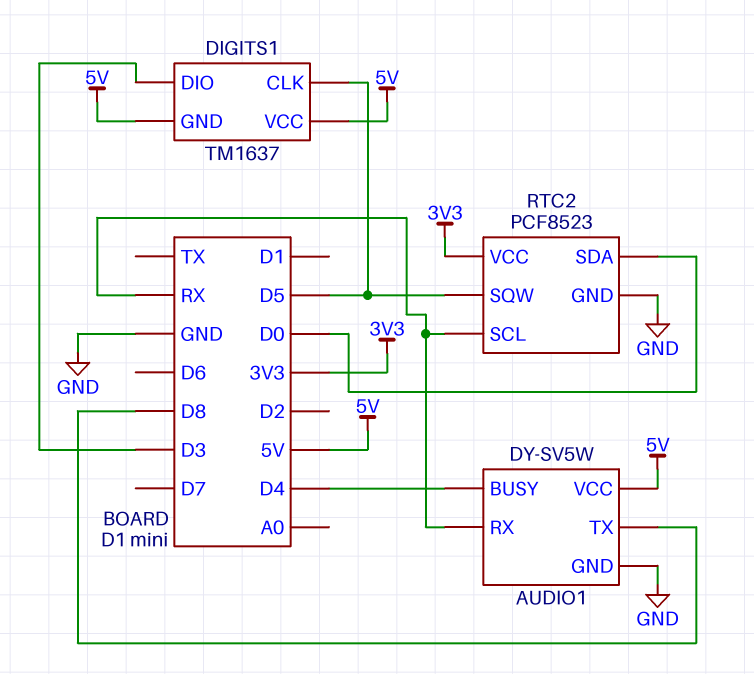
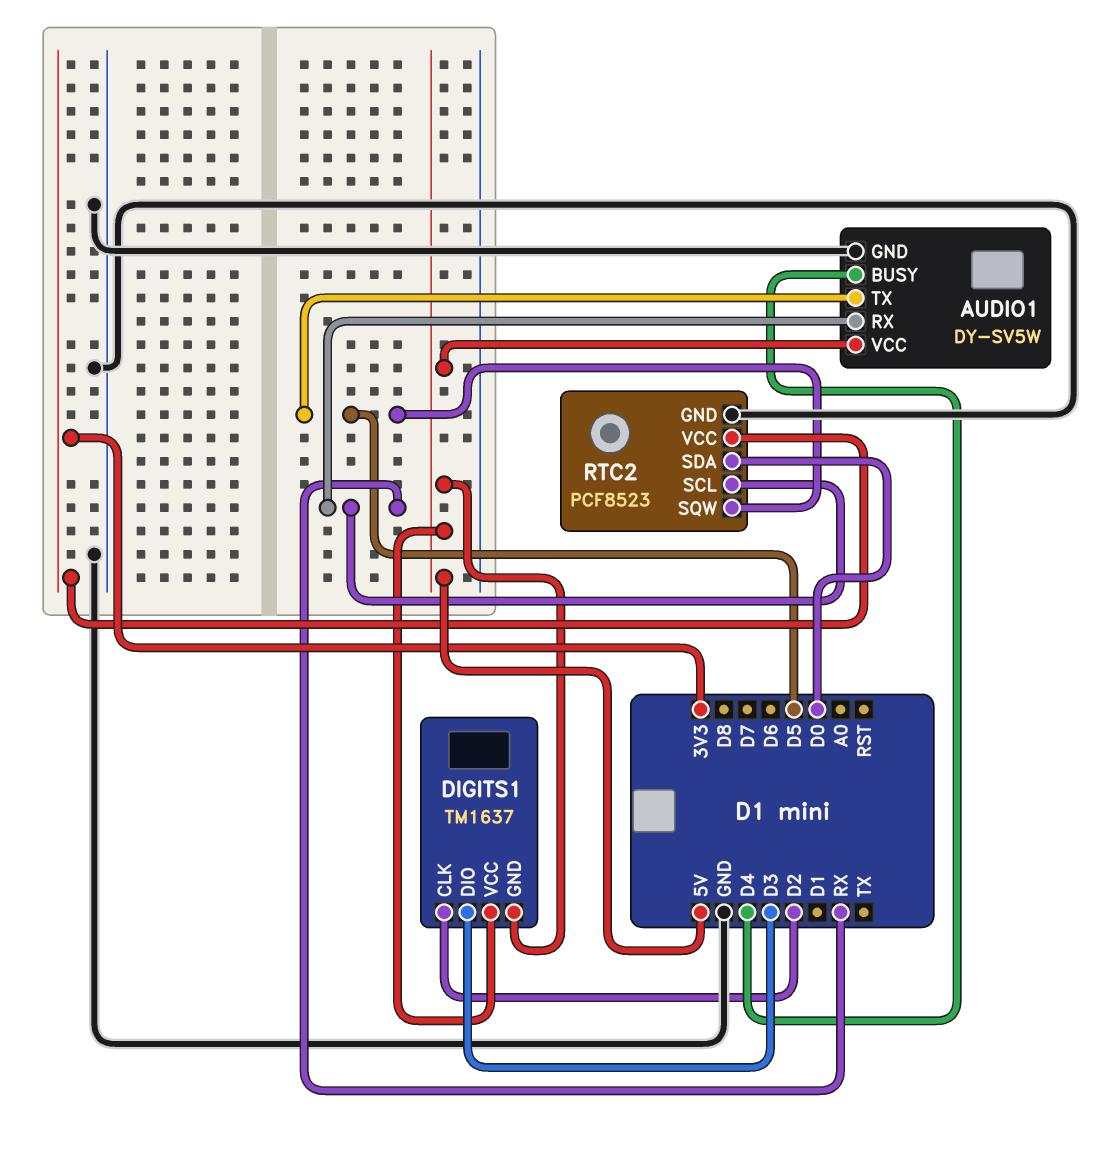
AUDIO1 pin TX: D8 -> D5
DIGITS1 pin CLK: D5 -> D2

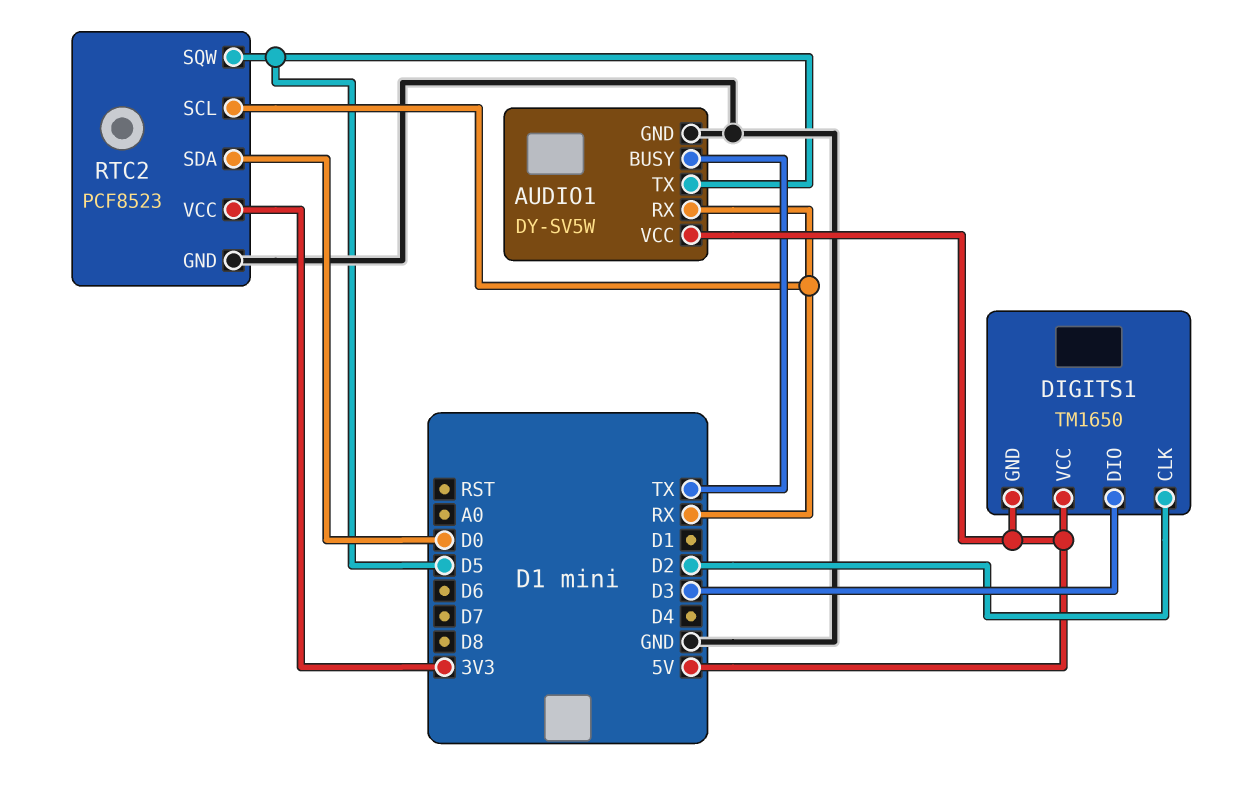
AUDIO1 pin BUSY: D4 -> TX
DIGITS1: TM1637 -> TM1650

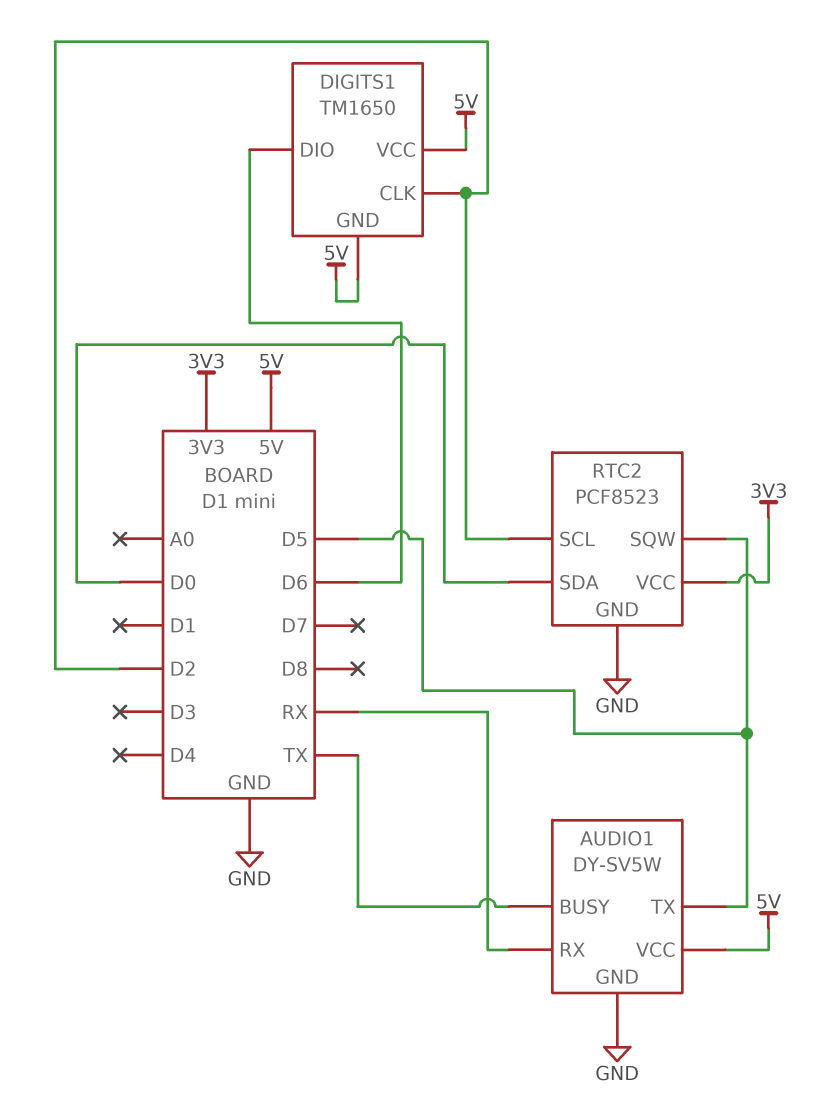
DIGITS1 pin DIO: D3 -> D6
RTC2 pin SCL: RX -> D2

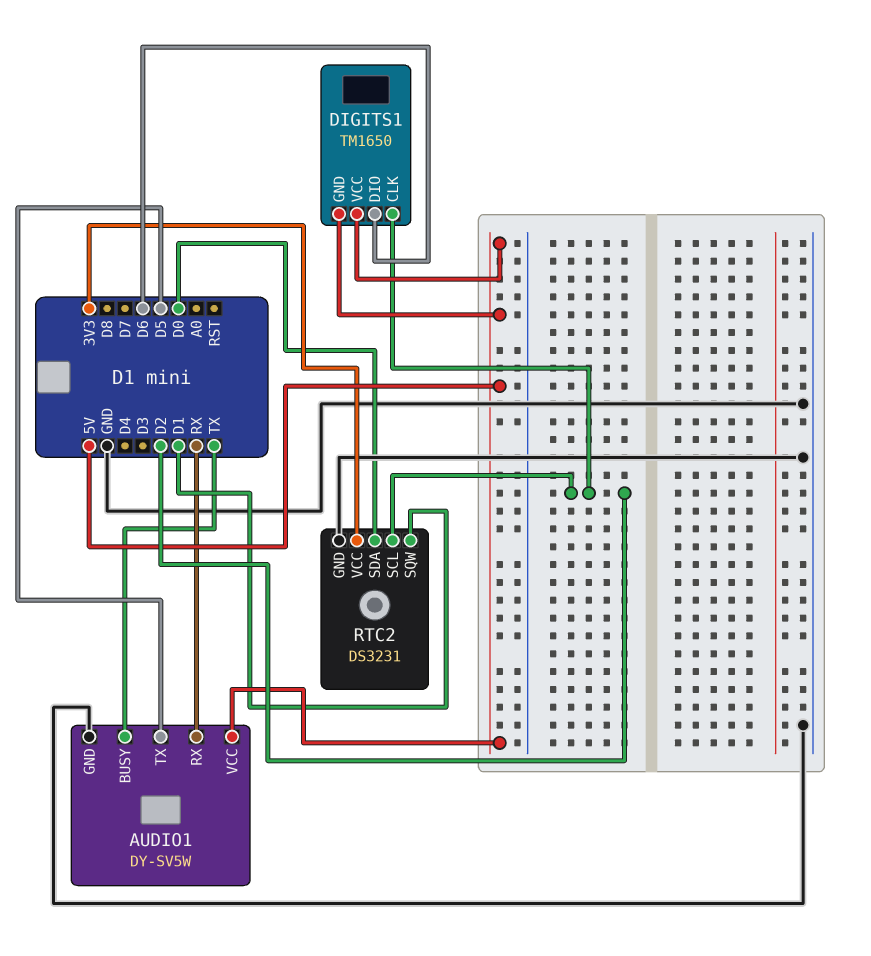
RTC2: PCF8523 -> DS3231
RTC2 pin SQW: D5 -> D1

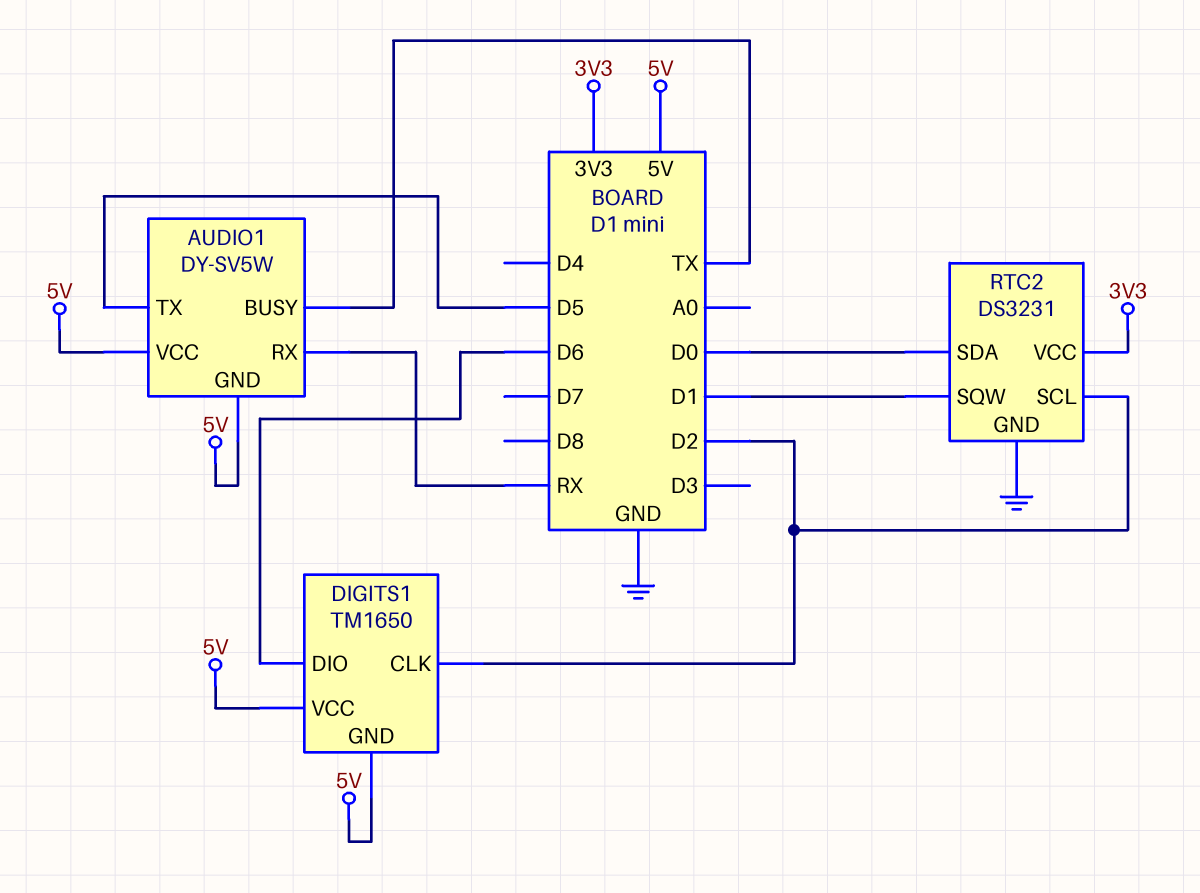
AUDIO1 pin GND: GND -> 5V

